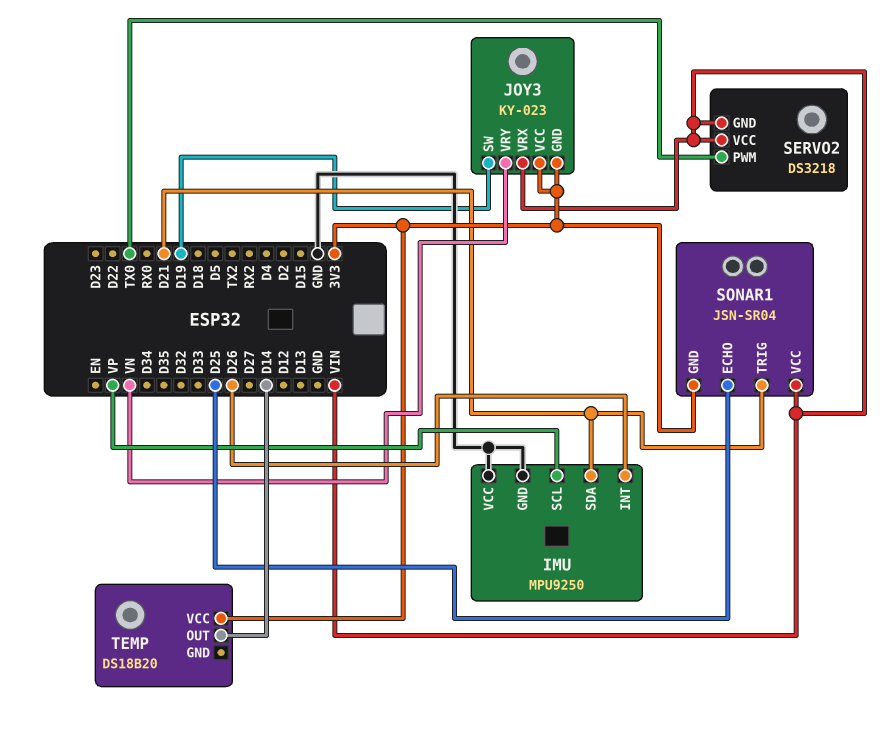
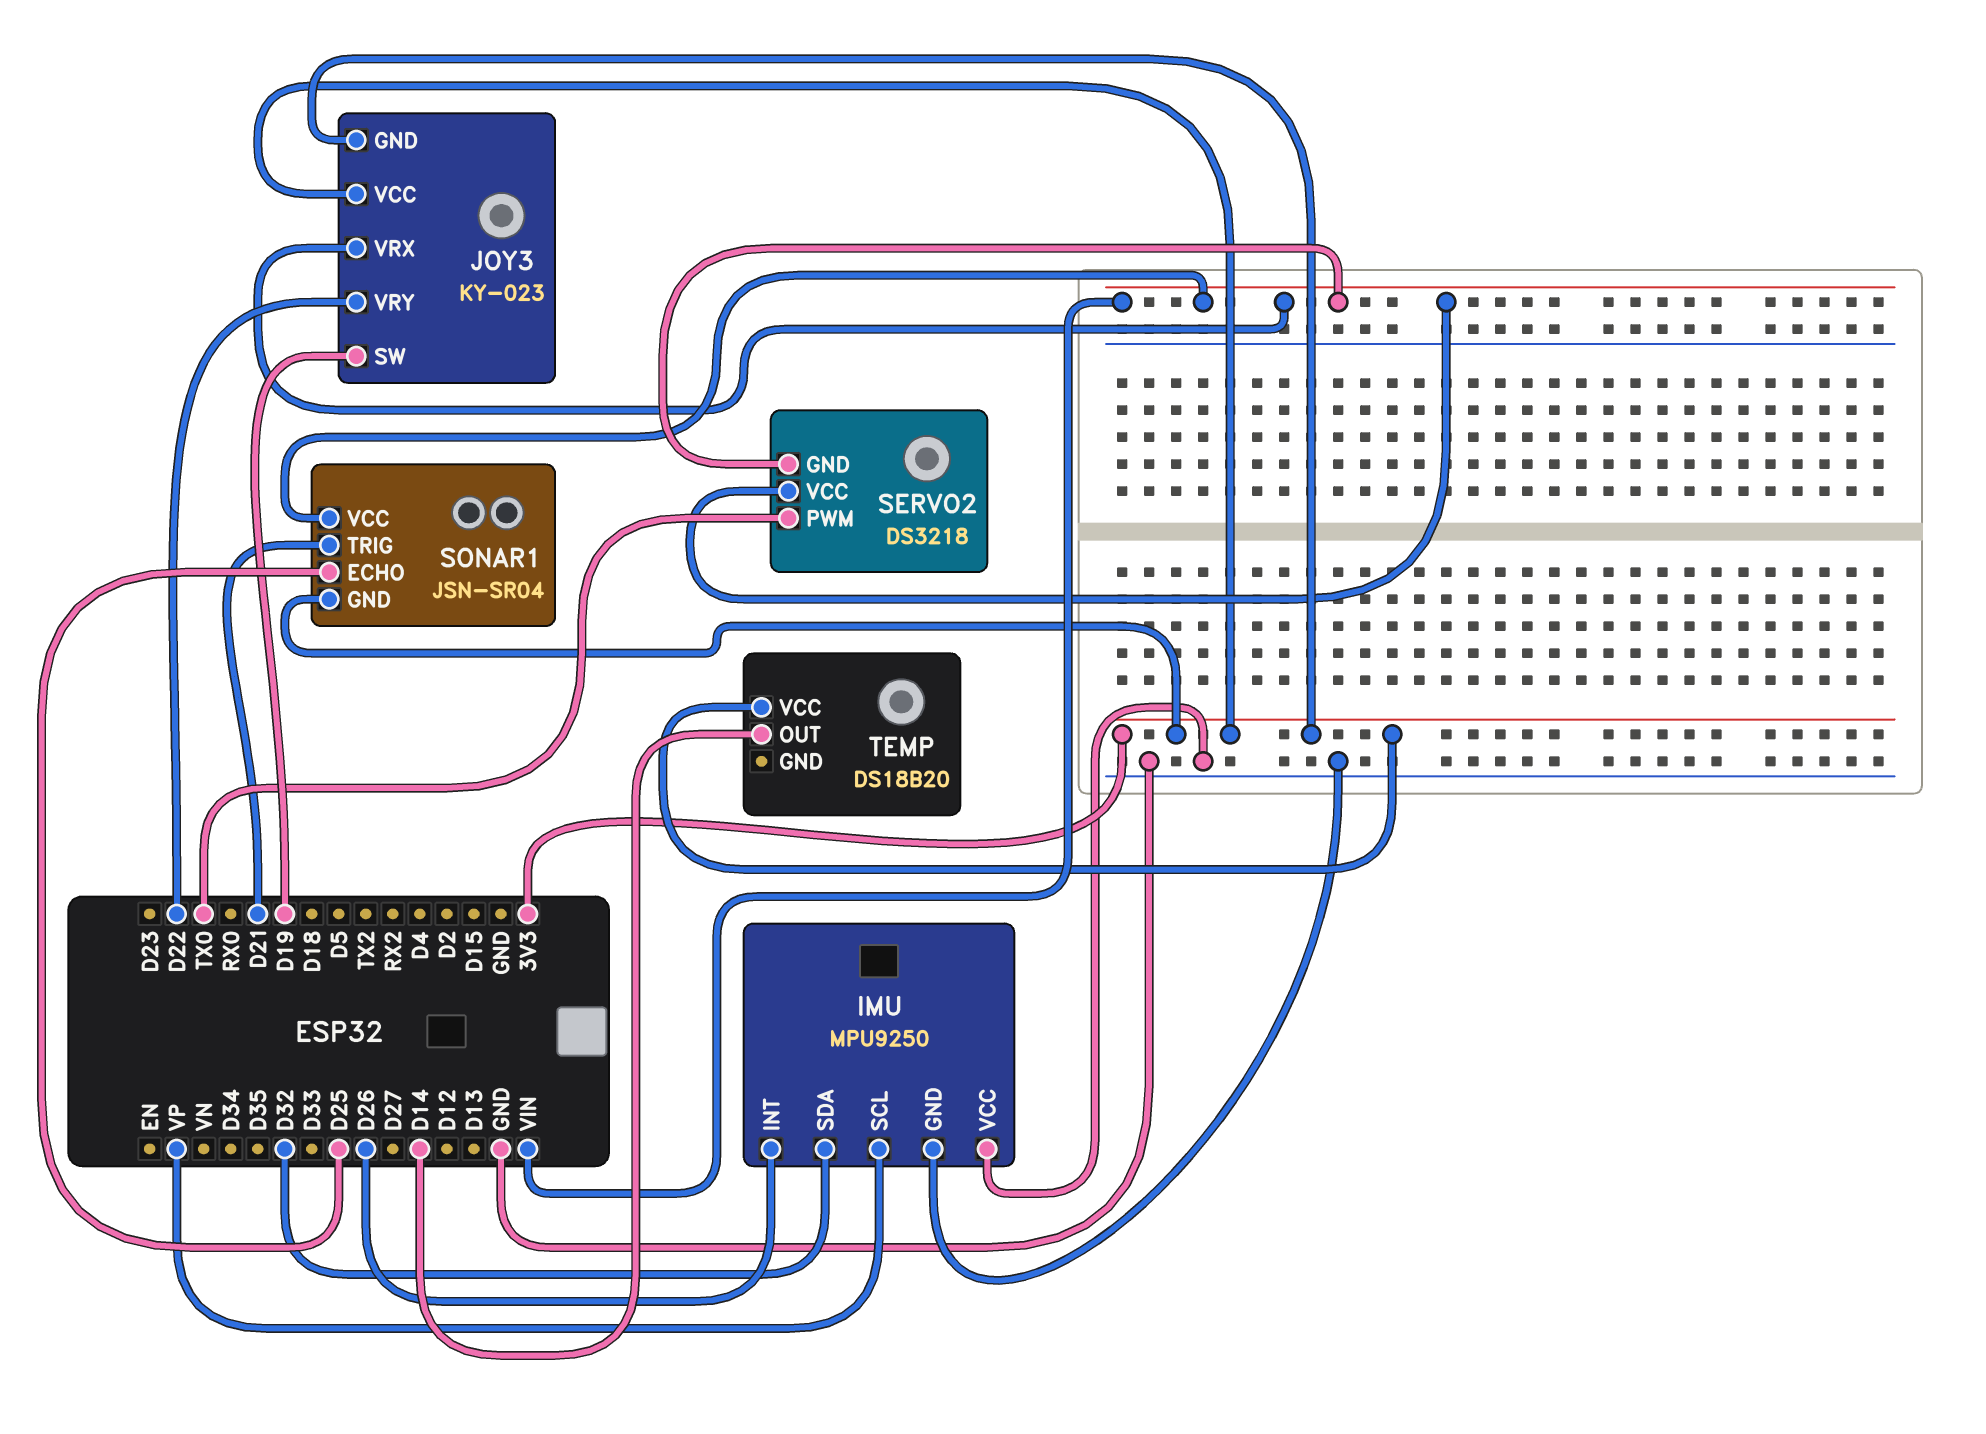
IMU pin SDA: D21 -> D32
JOY3 pin VRY: VN -> D22

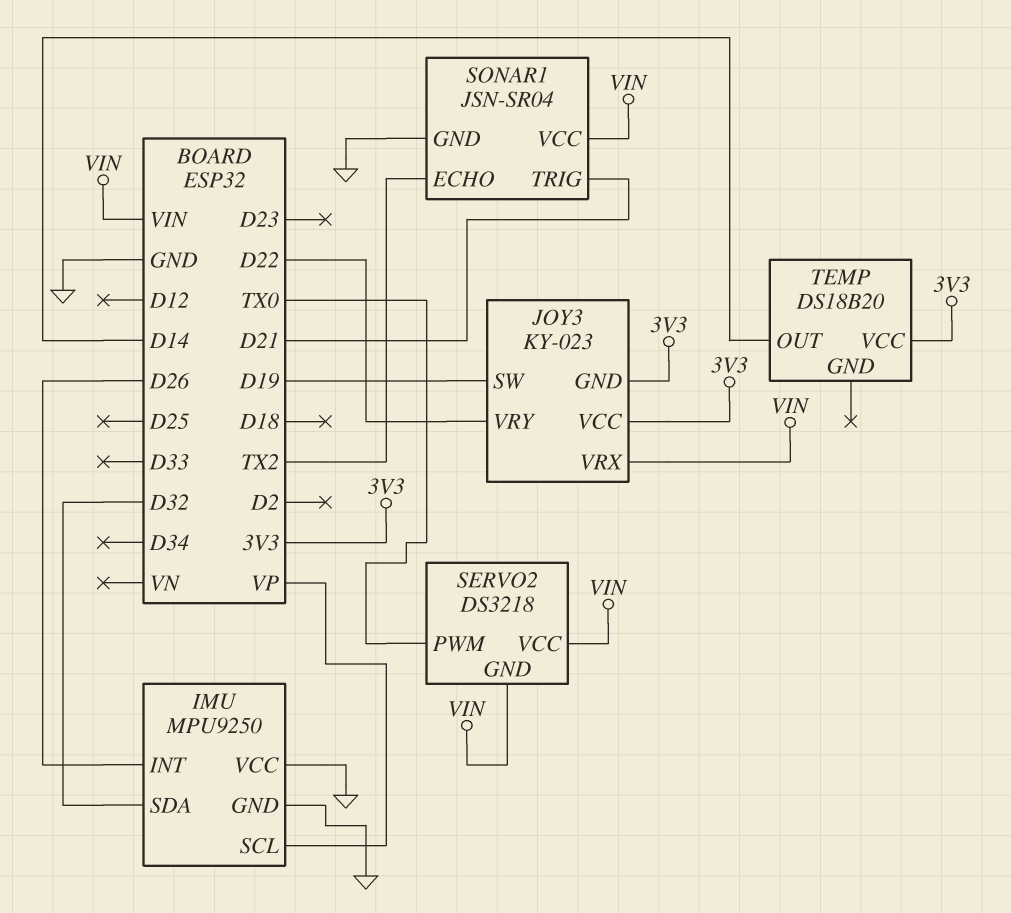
SONAR1 pin ECHO: D25 -> TX2
SONAR1 pin GND: 3V3 -> GND

